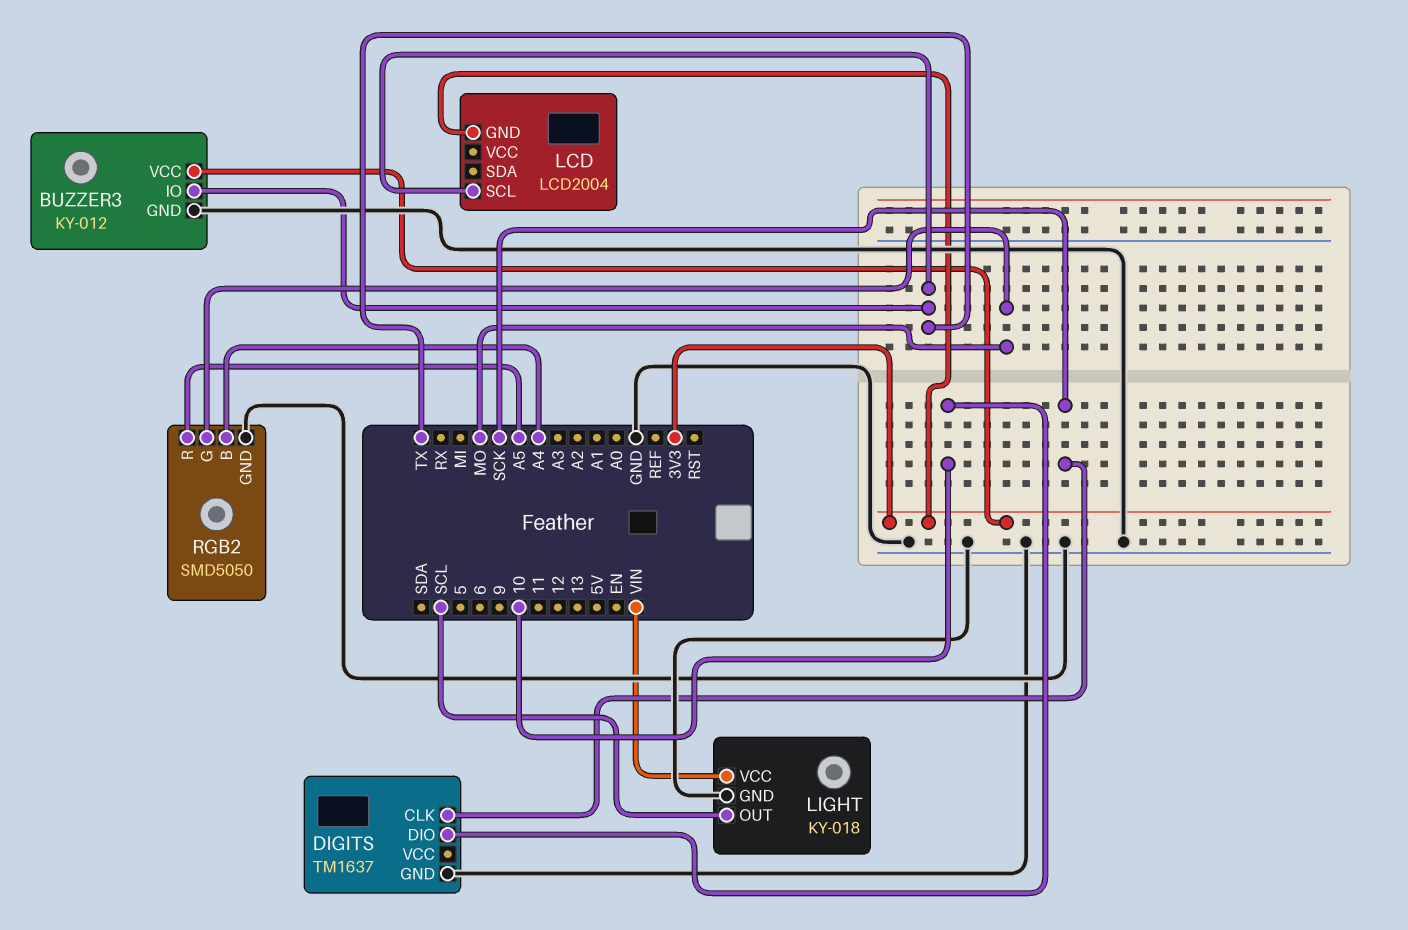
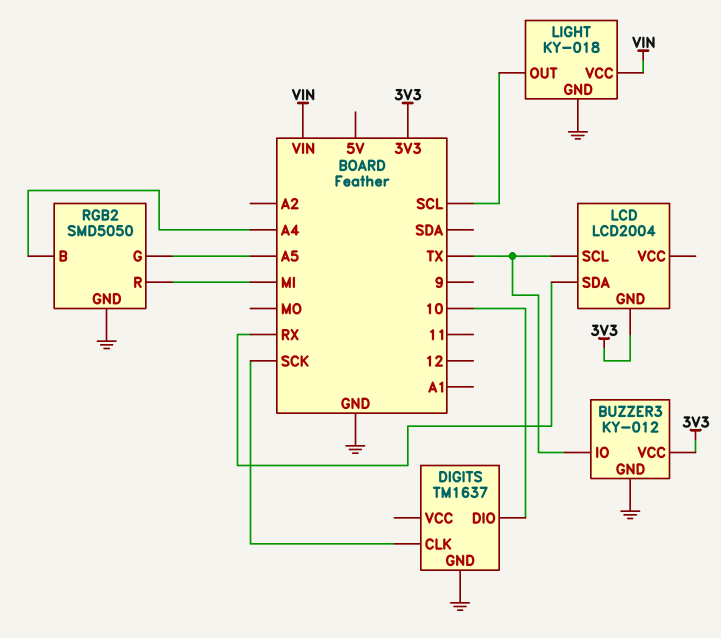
LCD pin SDA: none -> RX
RGB2 pin G: MO -> A5
RGB2 pin R: A5 -> MI

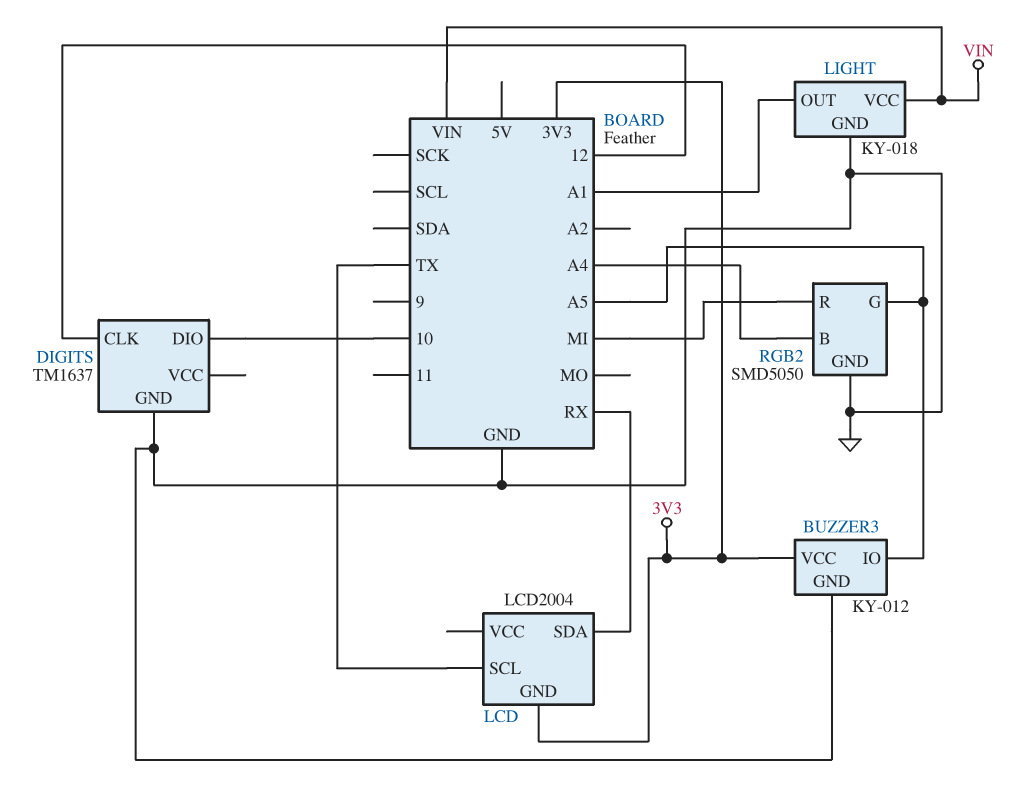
BUZZER3 pin IO: TX -> A5
DIGITS pin CLK: SCK -> 12
LIGHT pin OUT: SCL -> A1

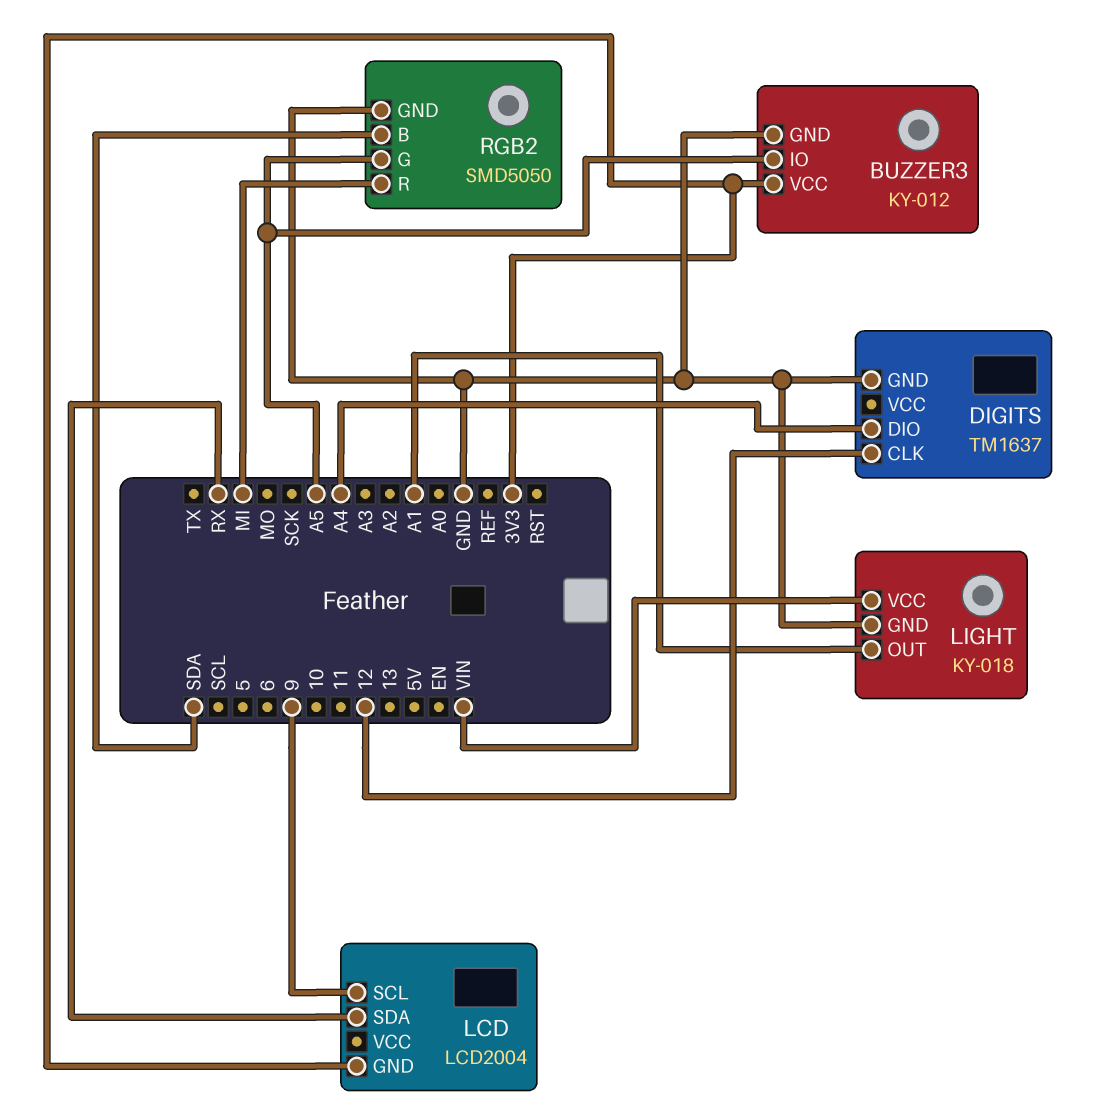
DIGITS pin DIO: 10 -> A4
LCD pin SCL: TX -> 9
RGB2 pin B: A4 -> SDA

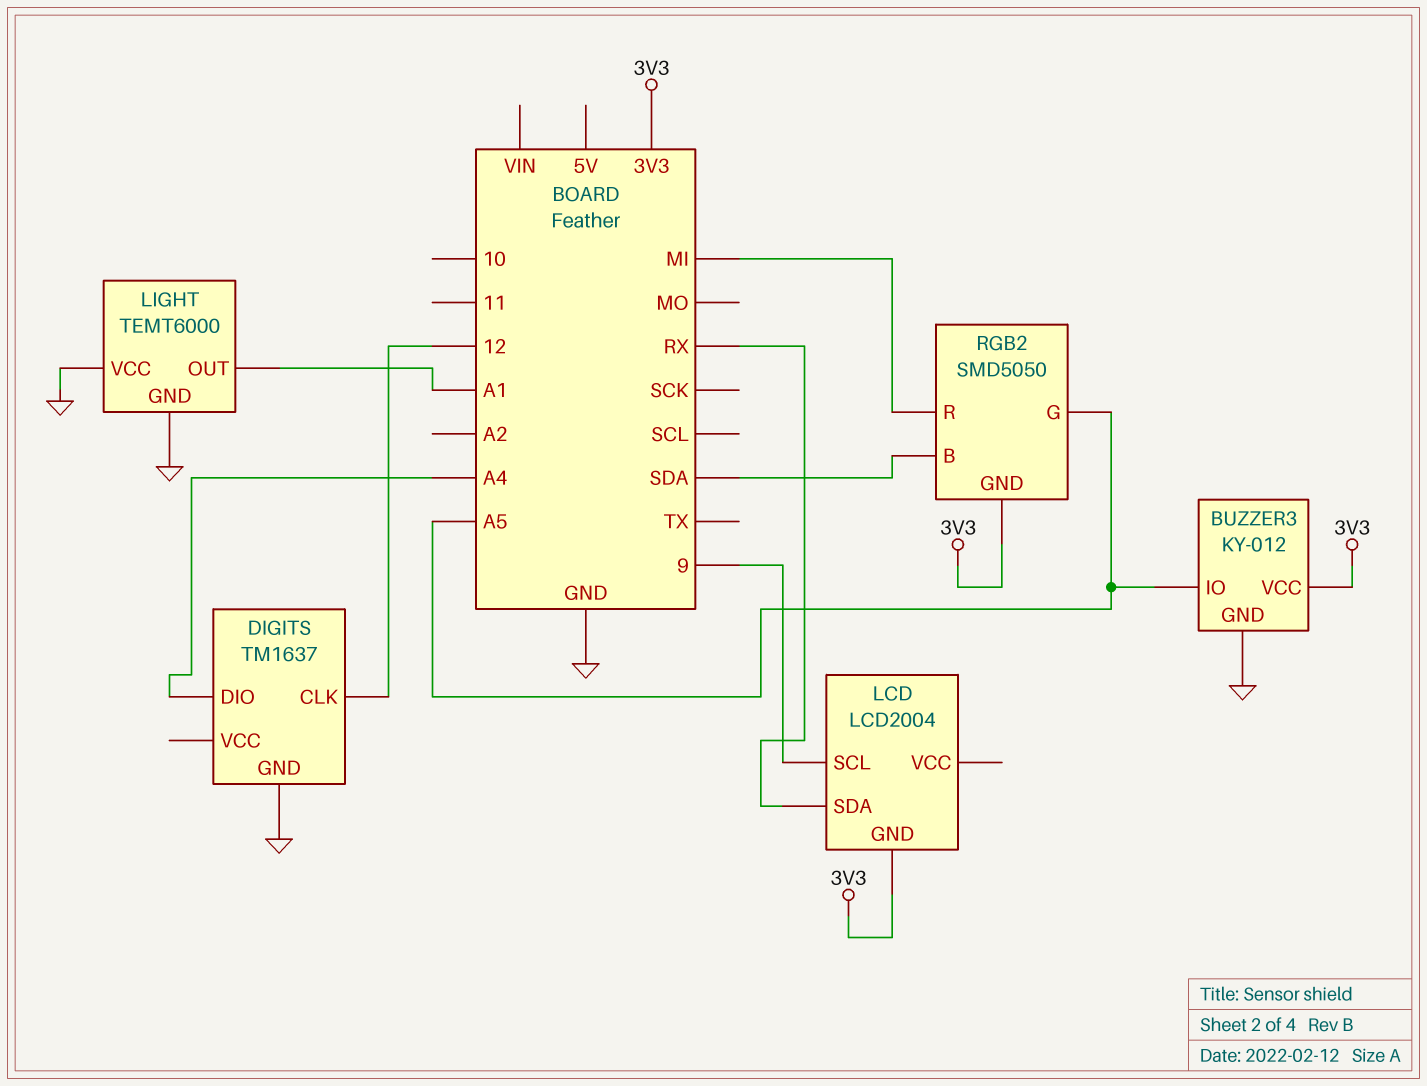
LIGHT: KY-018 -> TEMT6000
LIGHT pin VCC: VIN -> GND
RGB2 pin GND: GND -> 3V3

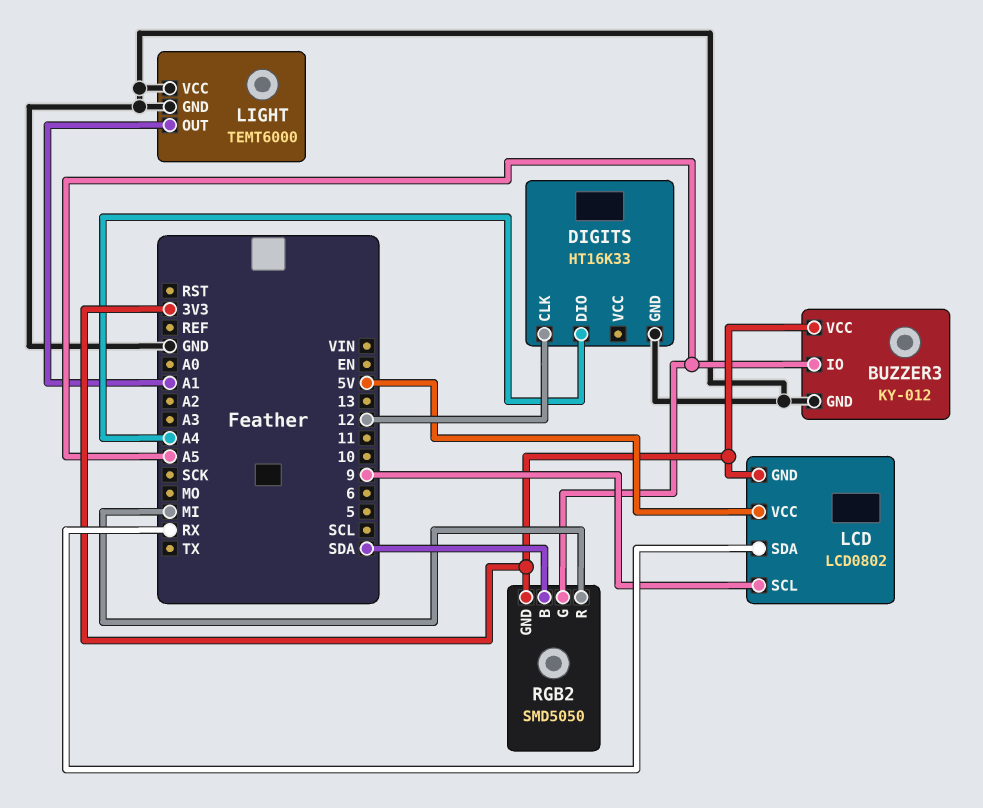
DIGITS: TM1637 -> HT16K33
LCD: LCD2004 -> LCD0802
LCD pin VCC: none -> 5V

